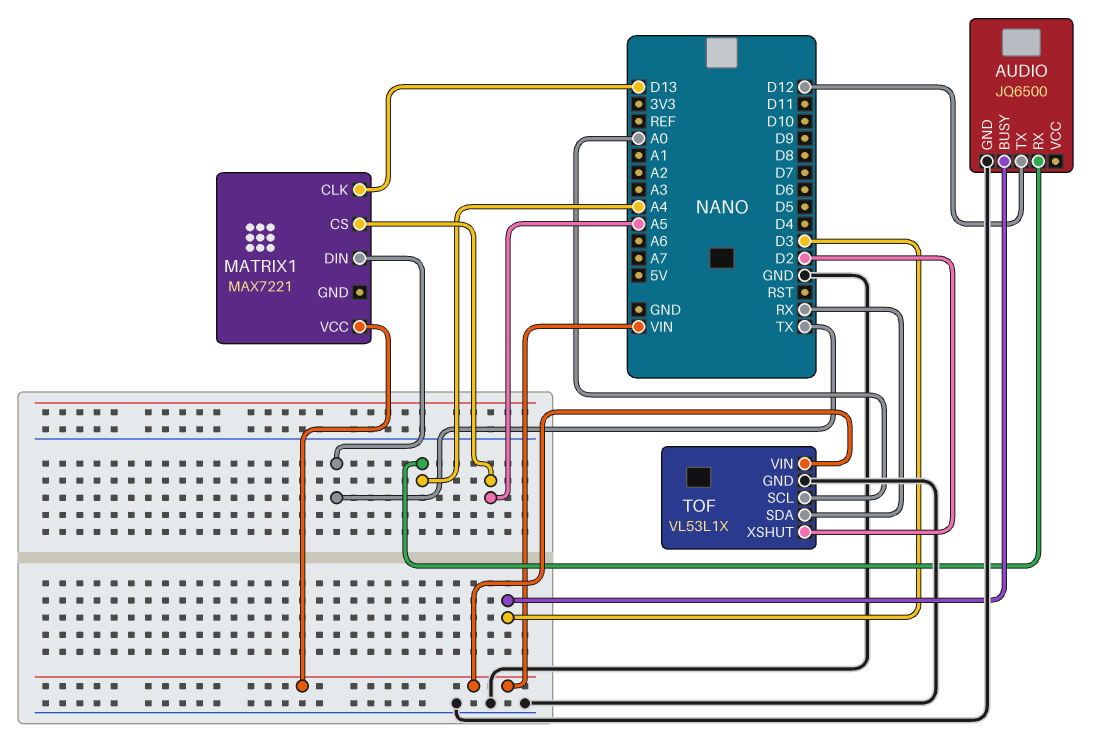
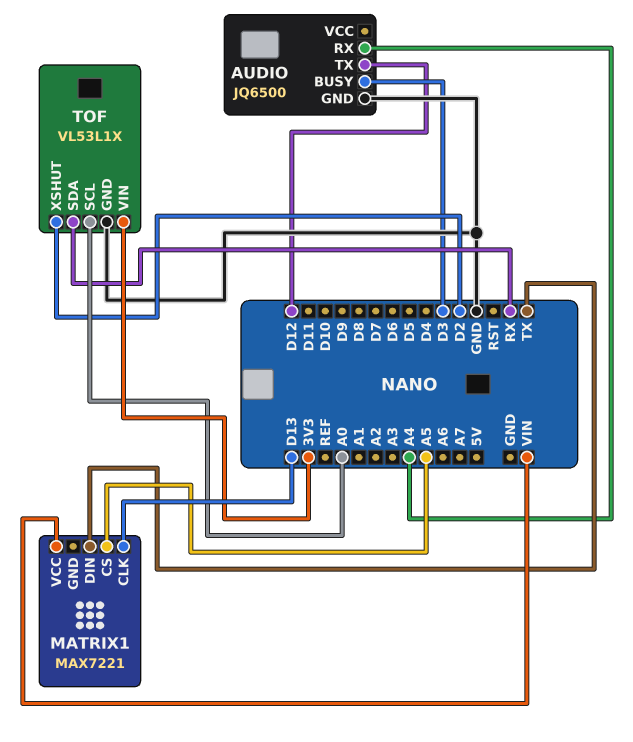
TOF pin VIN: VIN -> 3V3

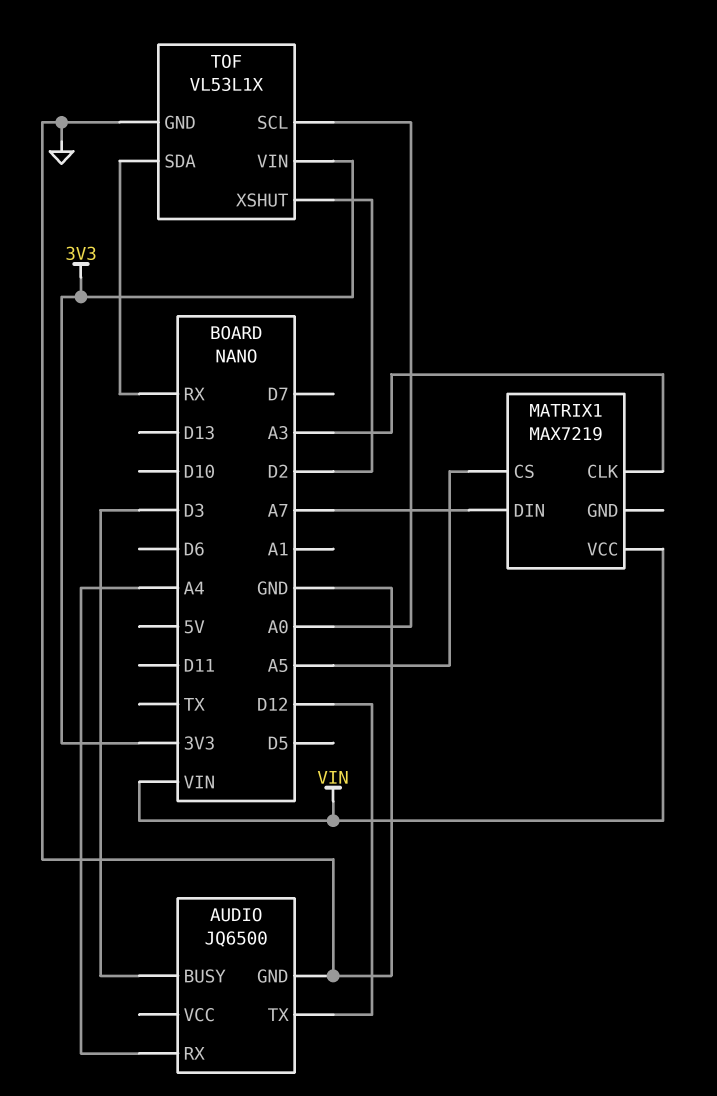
MATRIX1: MAX7221 -> MAX7219
MATRIX1 pin CLK: D13 -> A3
MATRIX1 pin DIN: TX -> A7

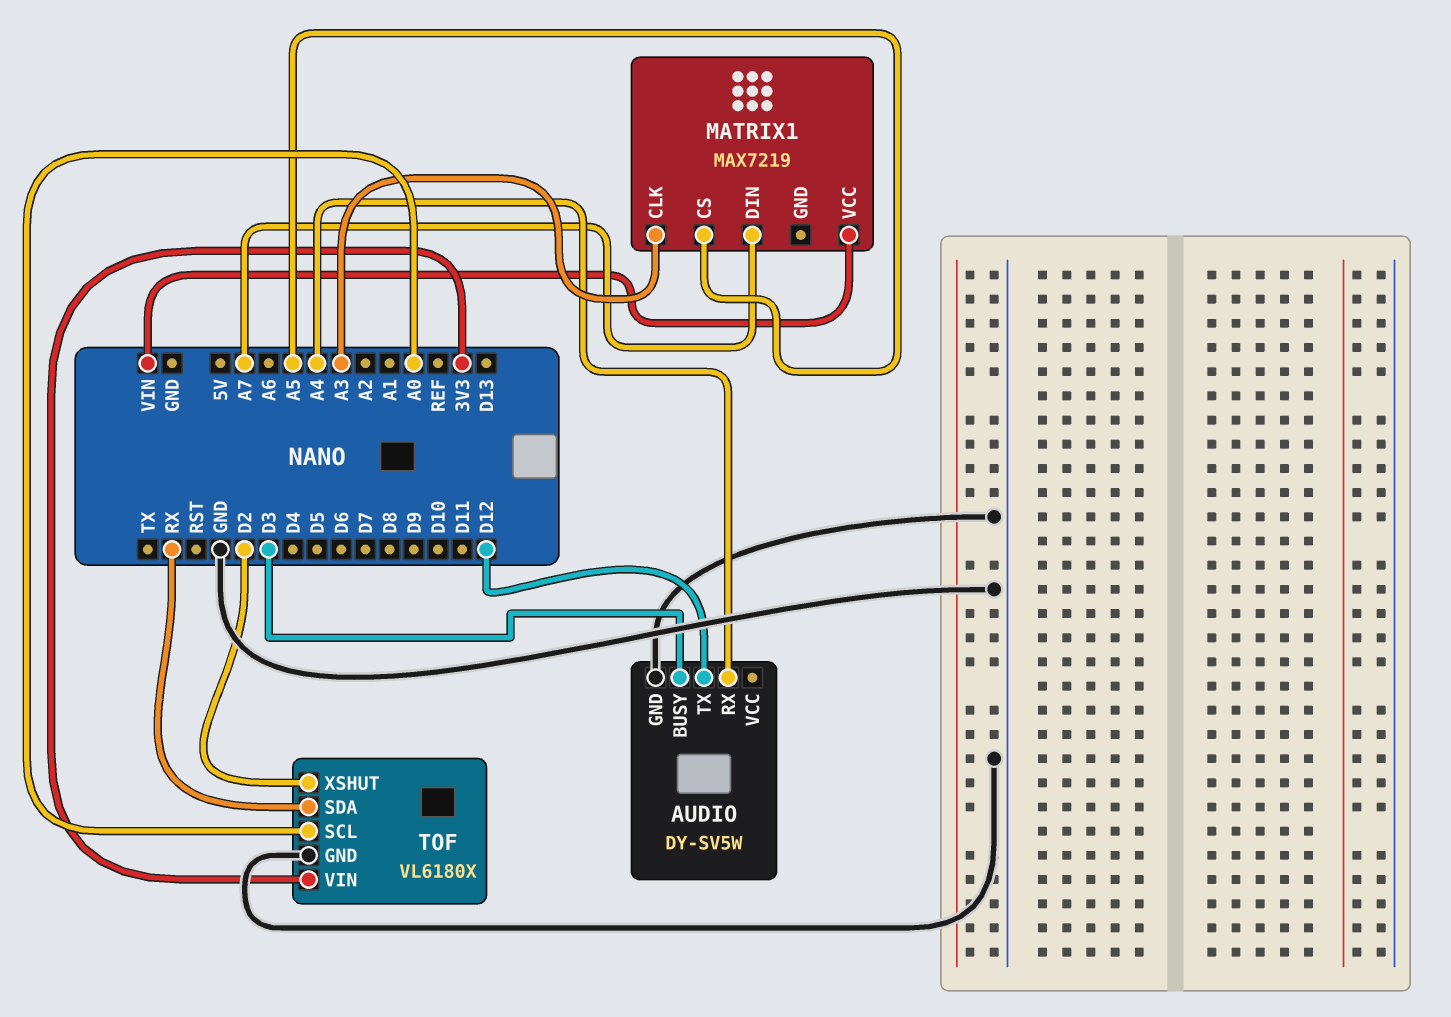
AUDIO: JQ6500 -> DY-SV5W
TOF: VL53L1X -> VL6180X

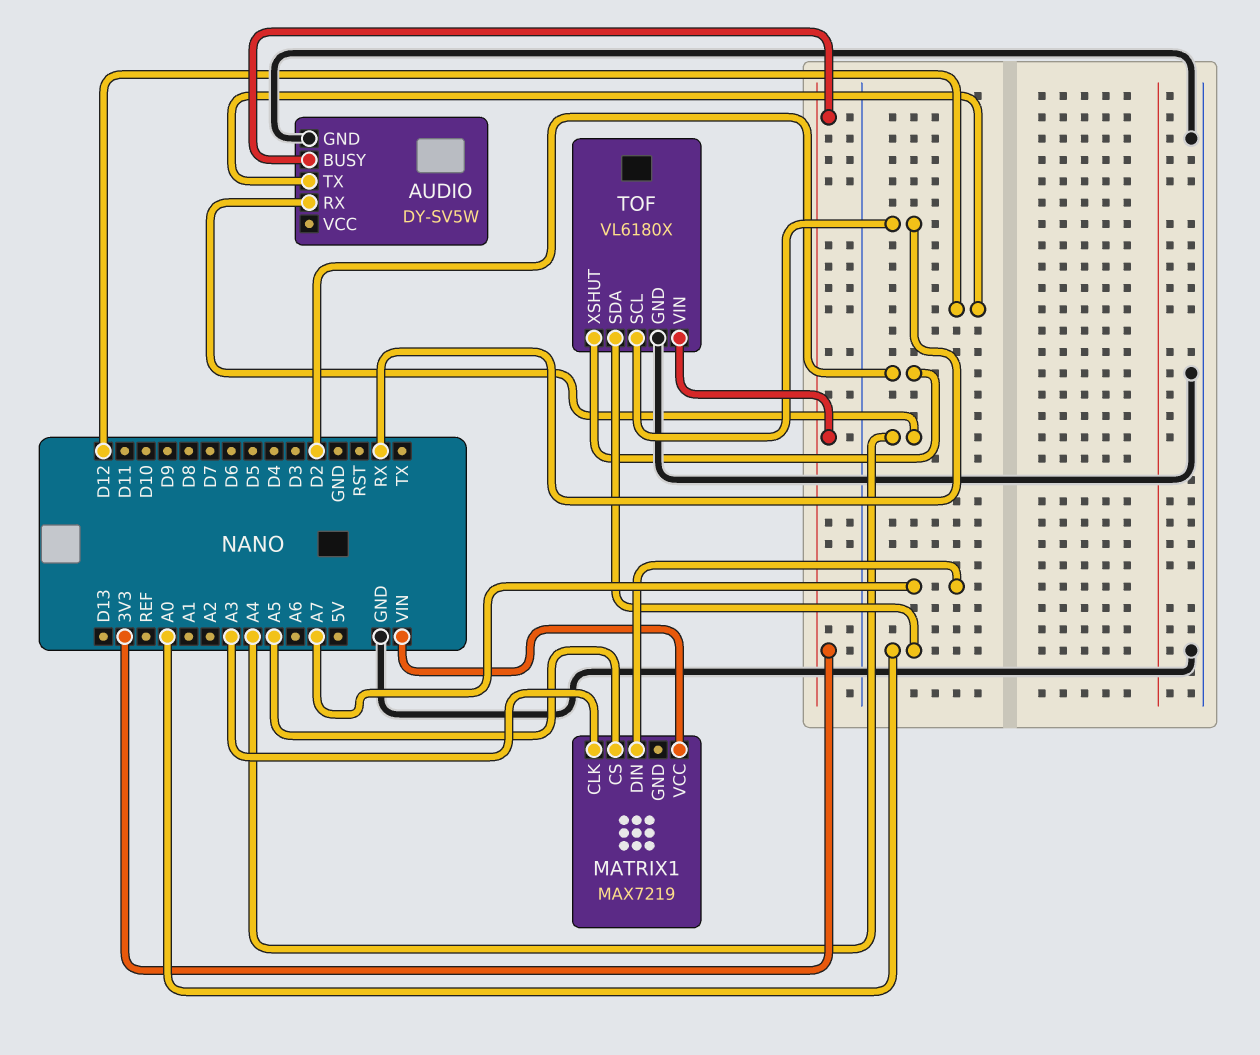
AUDIO pin BUSY: D3 -> 3V3
TOF pin SCL: A0 -> RX
TOF pin SDA: RX -> A0

